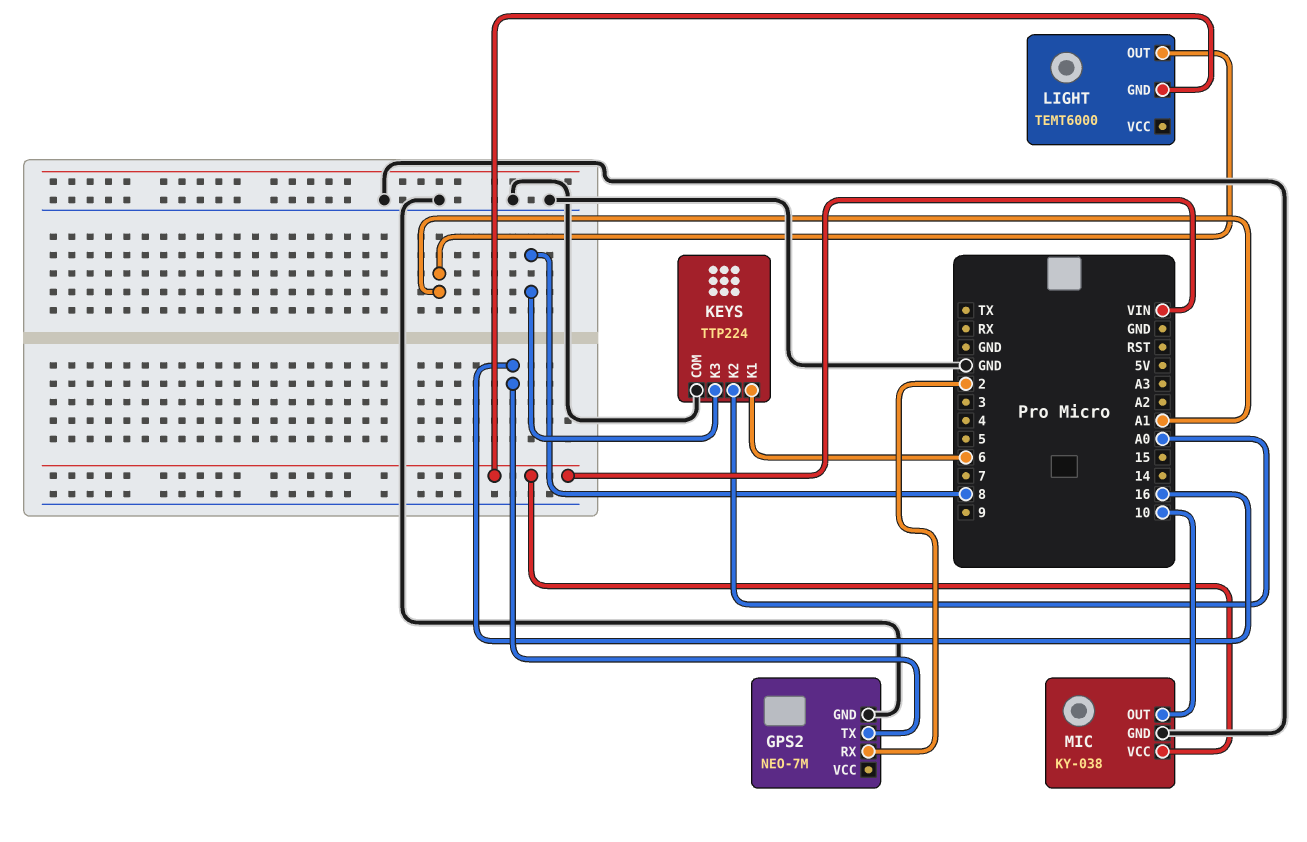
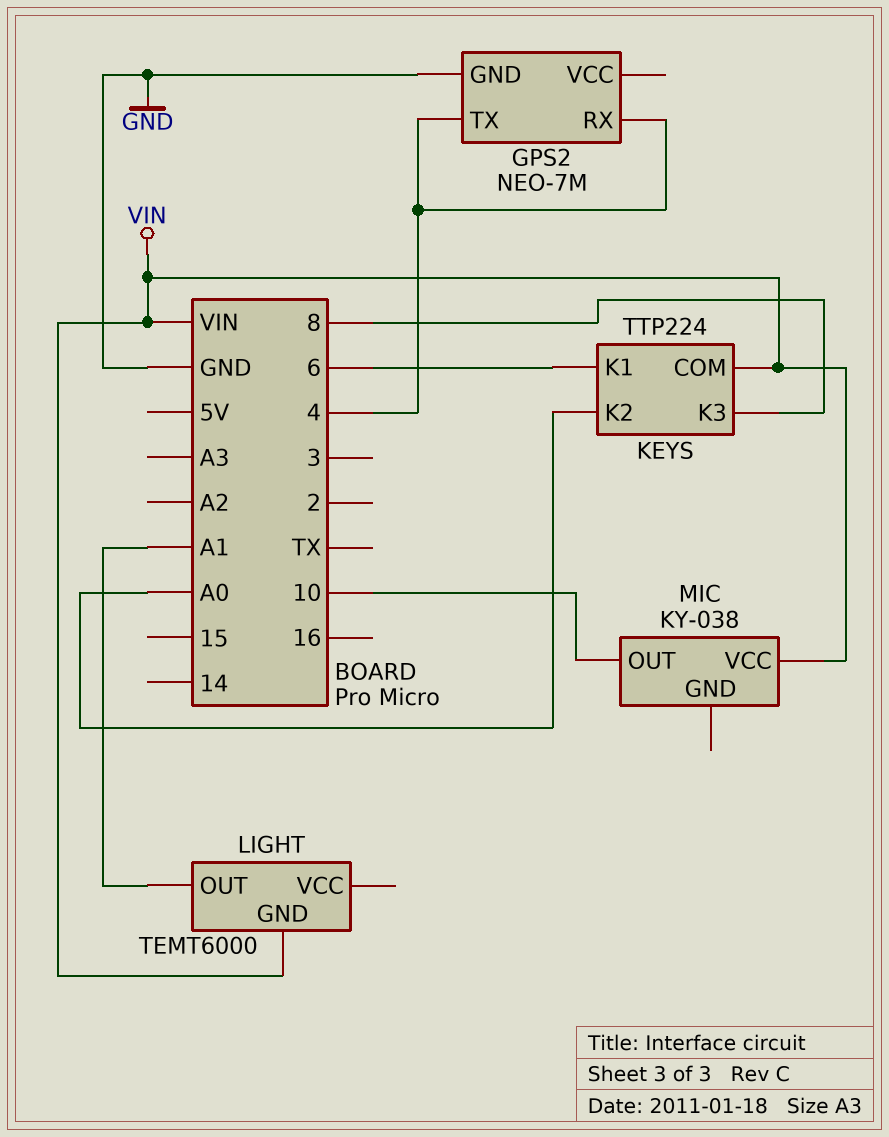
GPS2 pin RX: 2 -> 4
GPS2 pin TX: 16 -> 4
KEYS pin COM: GND -> VIN
MIC pin GND: GND -> none

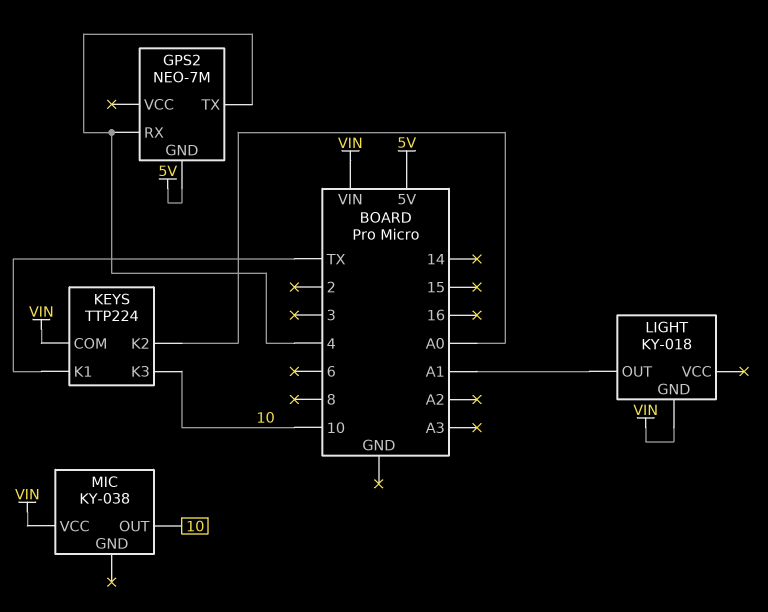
GPS2 pin GND: GND -> 5V
KEYS pin K1: 6 -> TX
KEYS pin K3: 8 -> 10
LIGHT: TEMT6000 -> KY-018

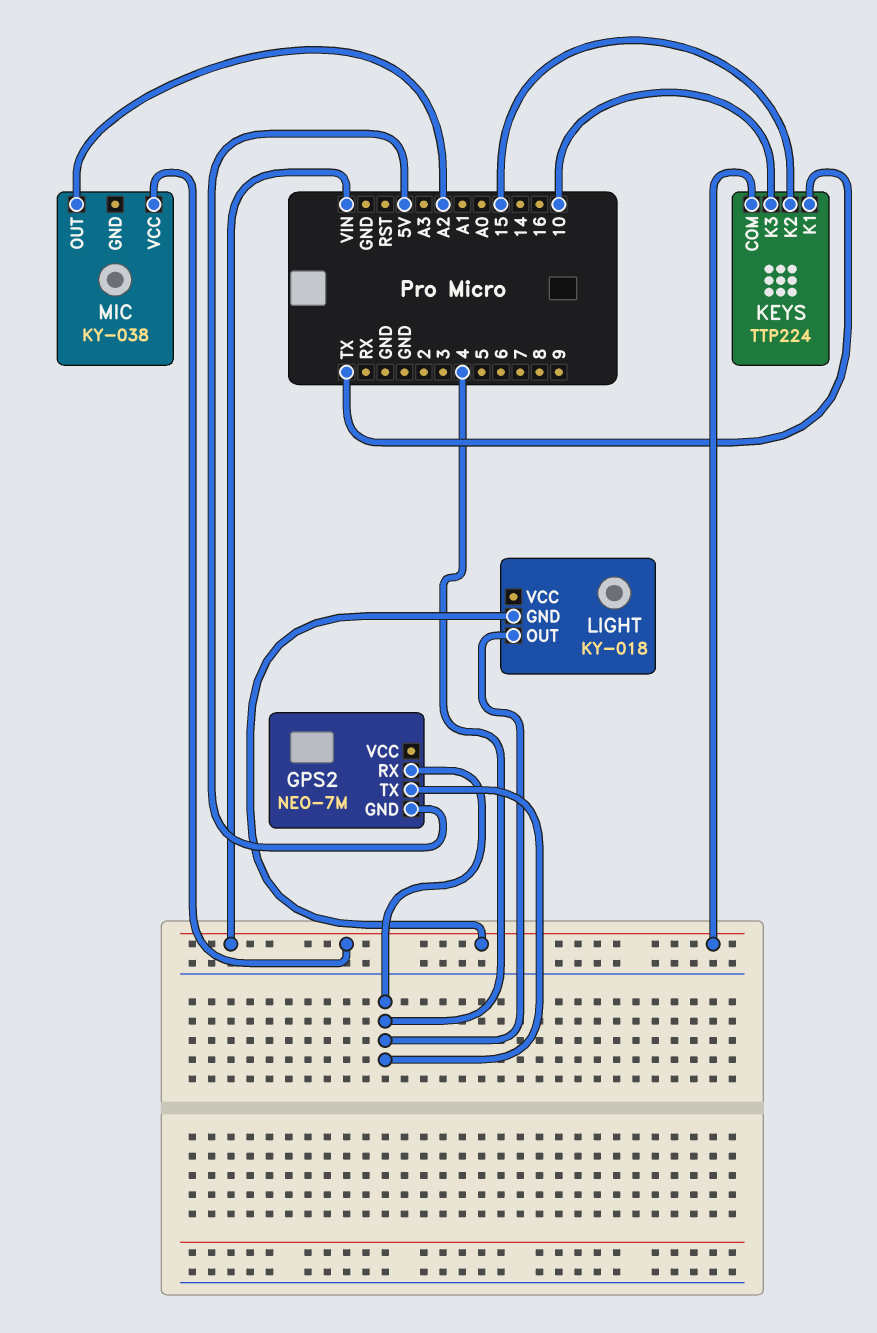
KEYS pin K2: A0 -> 15
LIGHT pin OUT: A1 -> 4
MIC pin OUT: 10 -> A2

